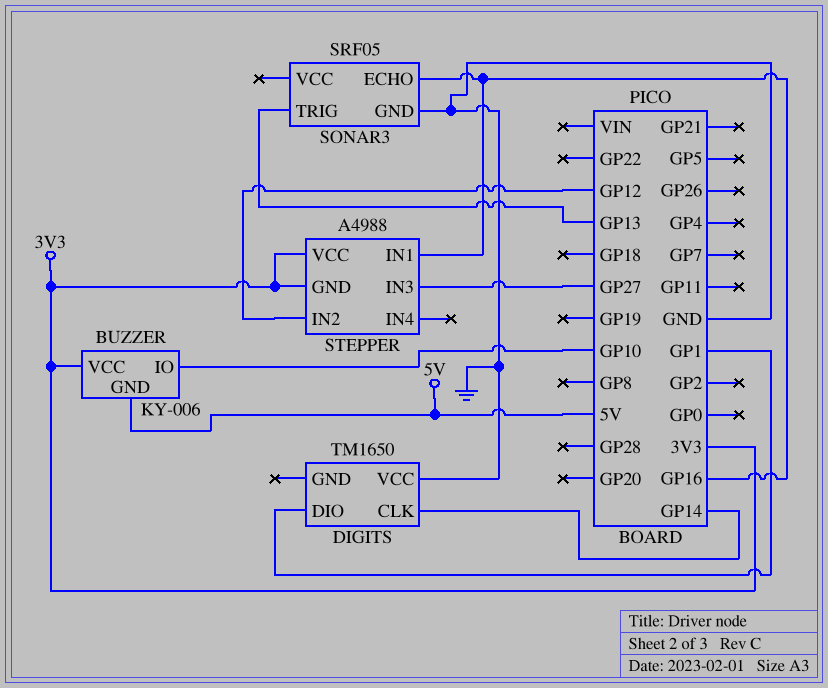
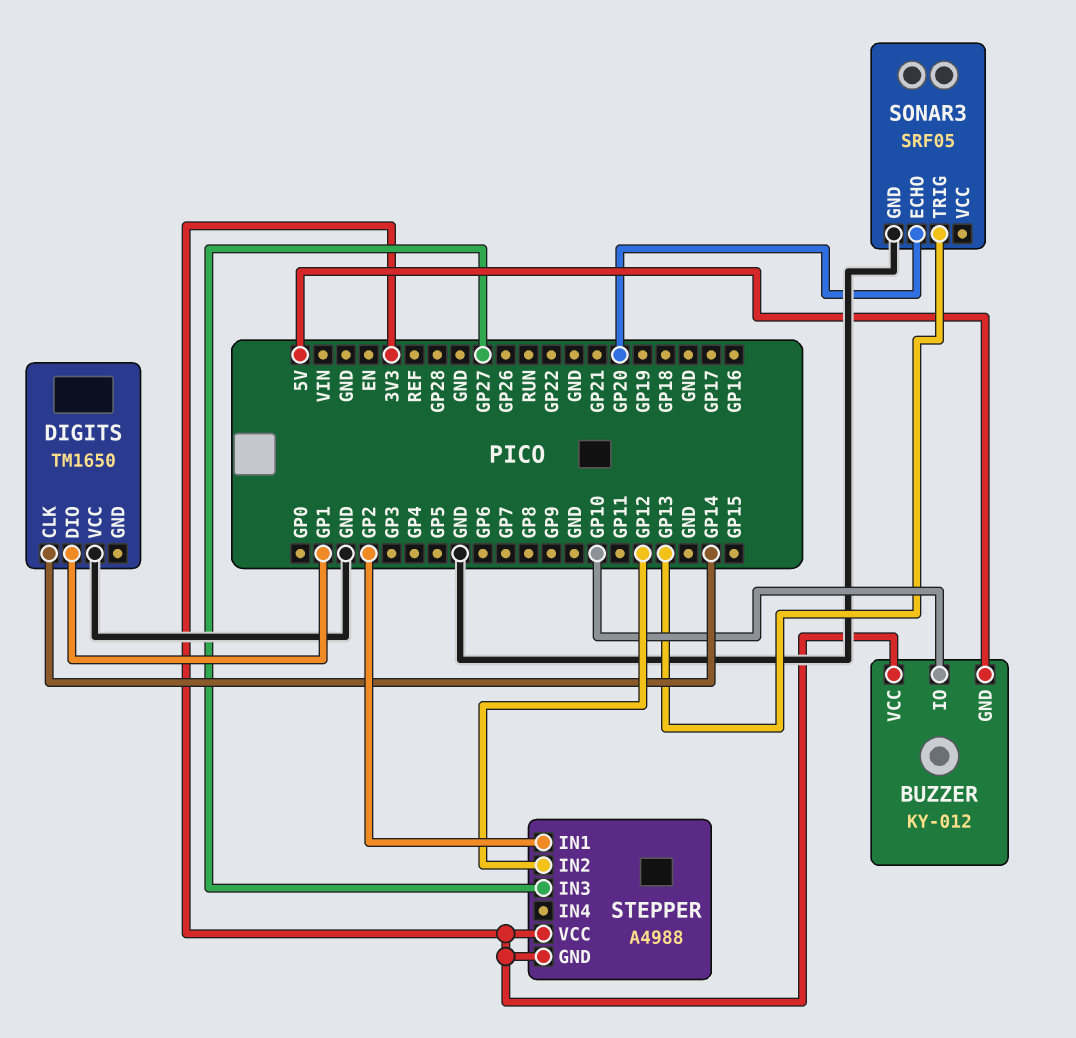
BUZZER: KY-006 -> KY-012
SONAR3 pin ECHO: GP16 -> GP20
STEPPER pin IN1: GP16 -> GP2

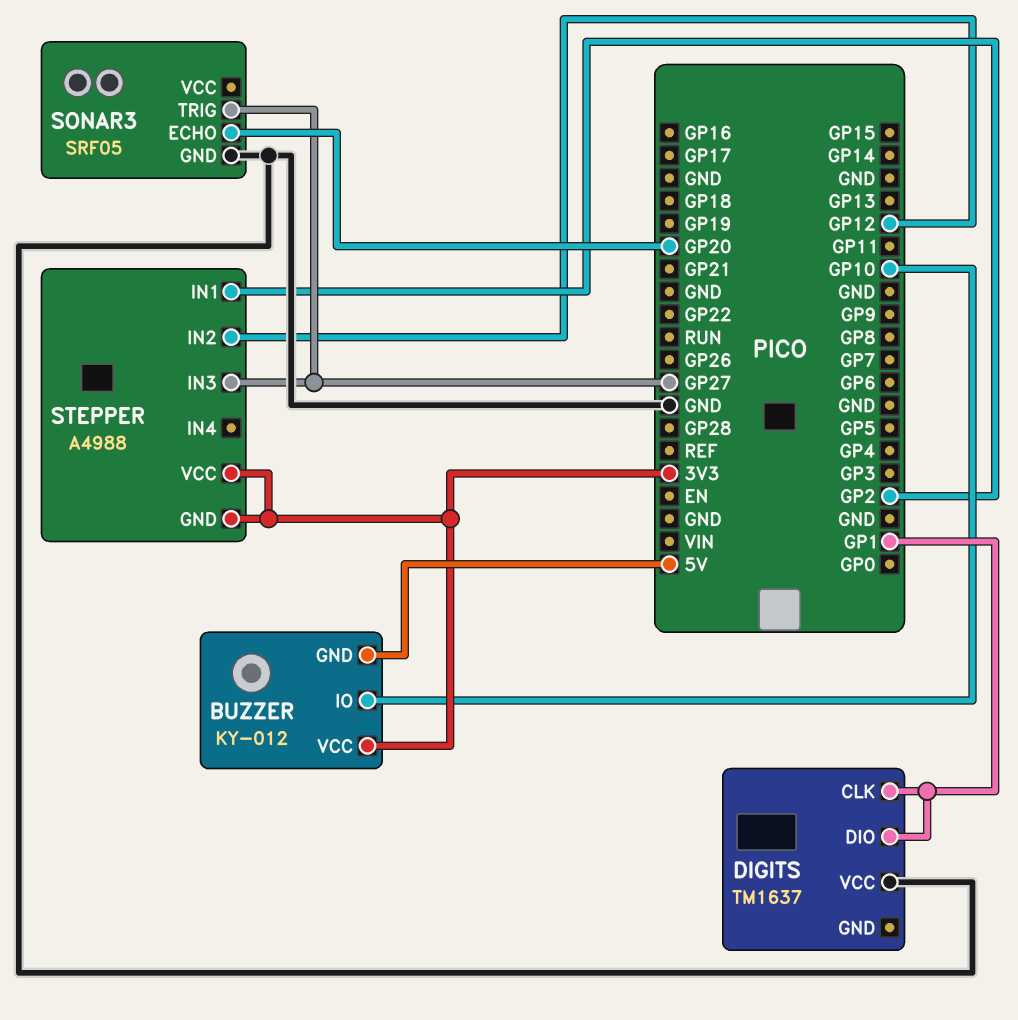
DIGITS: TM1650 -> TM1637
DIGITS pin CLK: GP14 -> GP1
SONAR3 pin TRIG: GP13 -> GP27

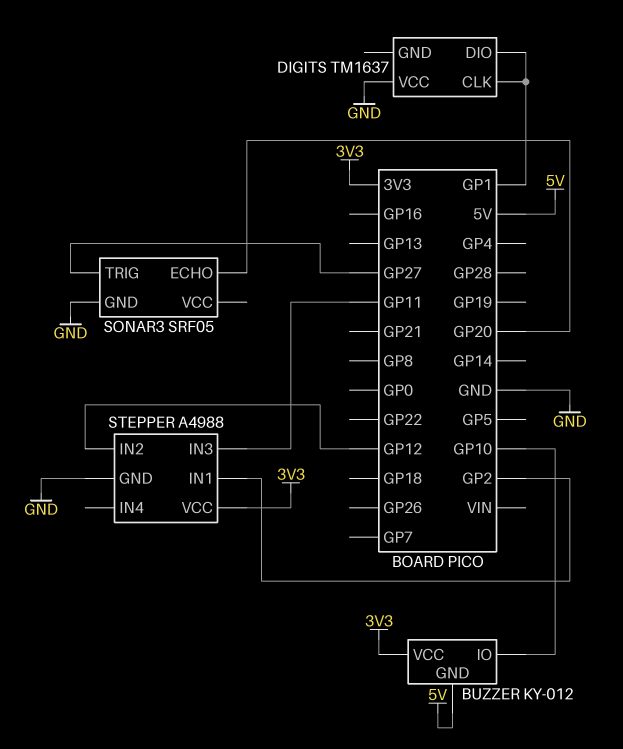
STEPPER pin GND: 3V3 -> GND
STEPPER pin IN3: GP27 -> GP11

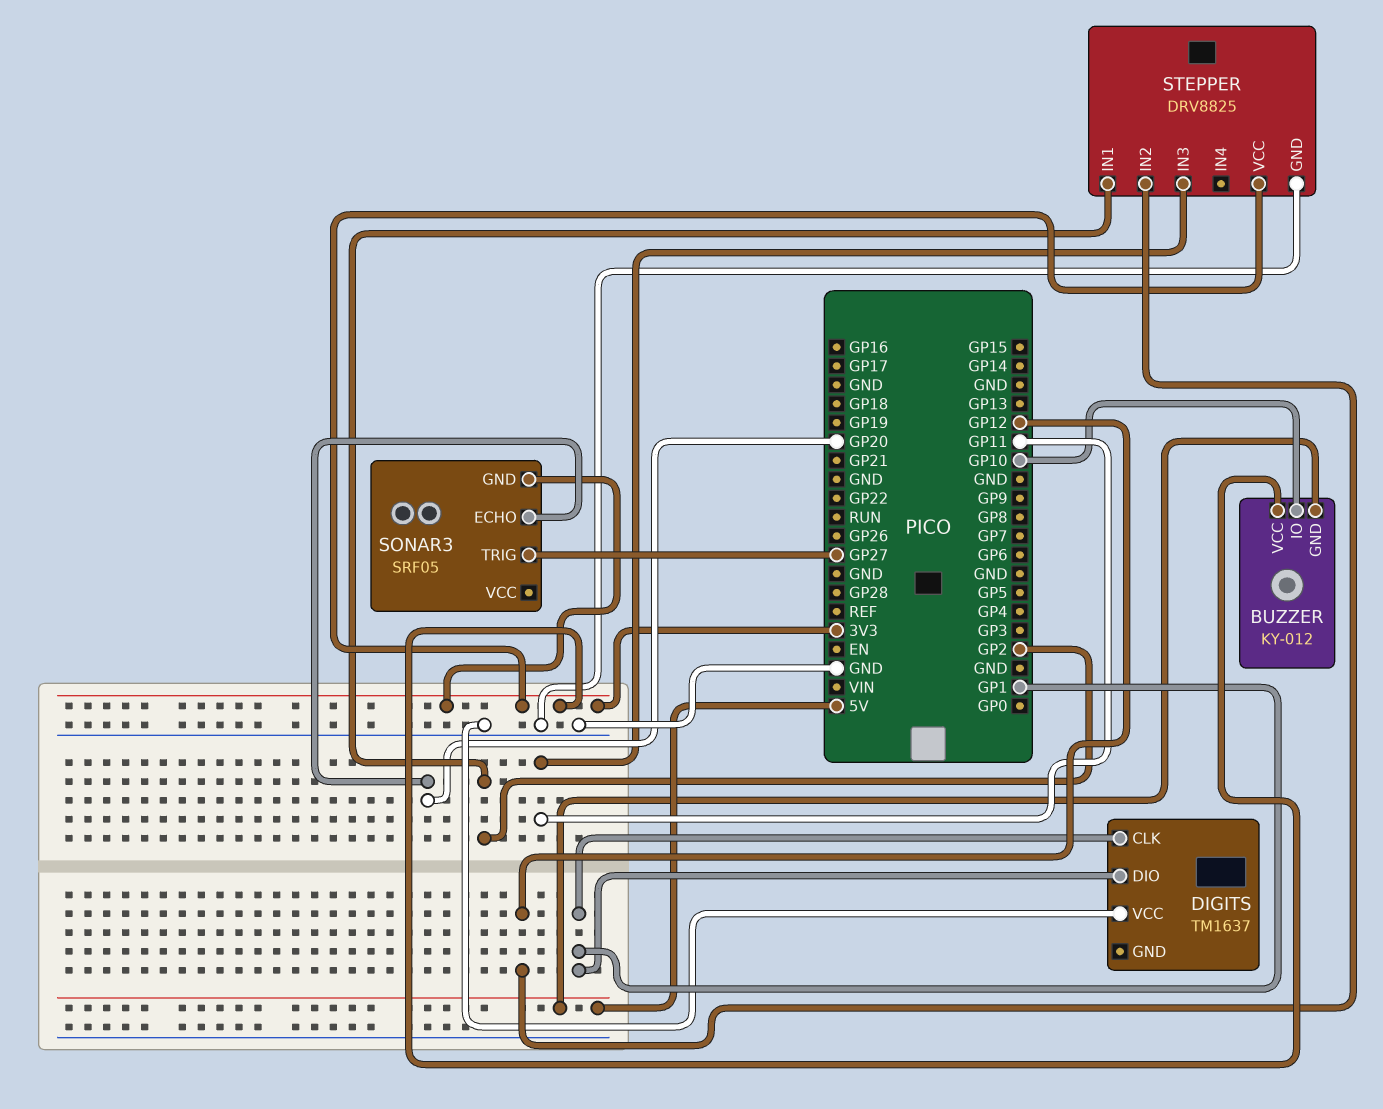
SONAR3 pin GND: GND -> 3V3
STEPPER: A4988 -> DRV8825

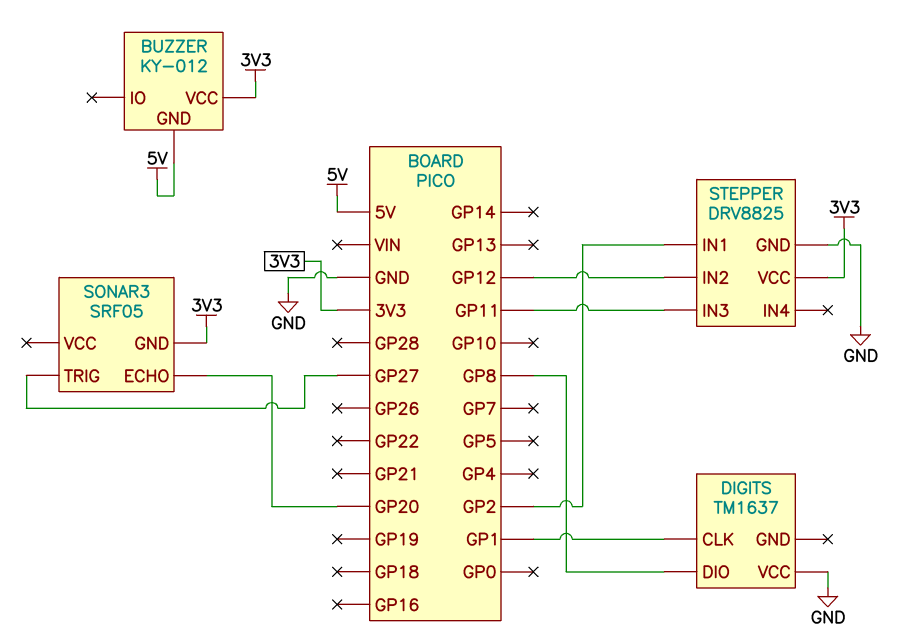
BUZZER pin IO: GP10 -> none
DIGITS pin DIO: GP1 -> GP8

